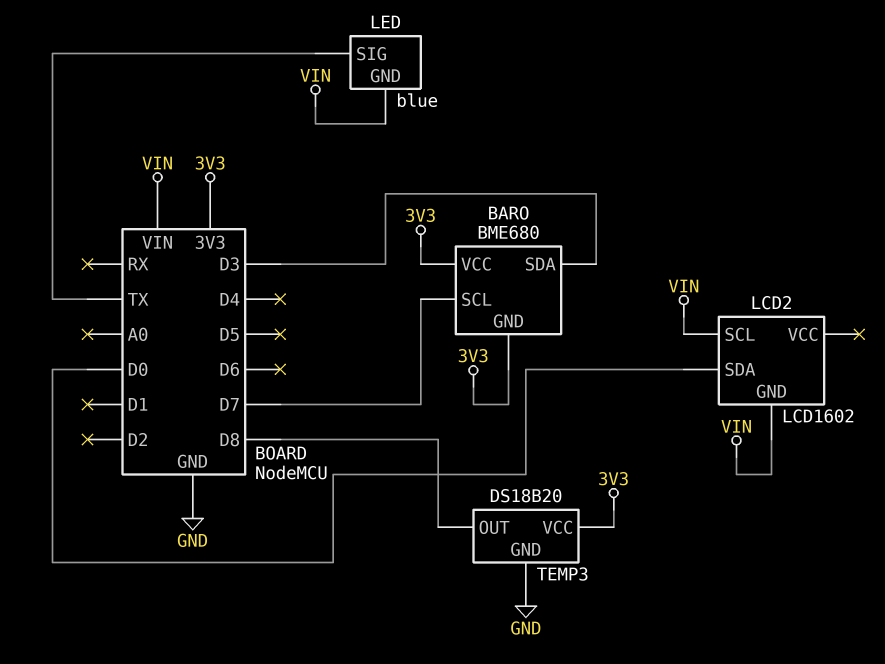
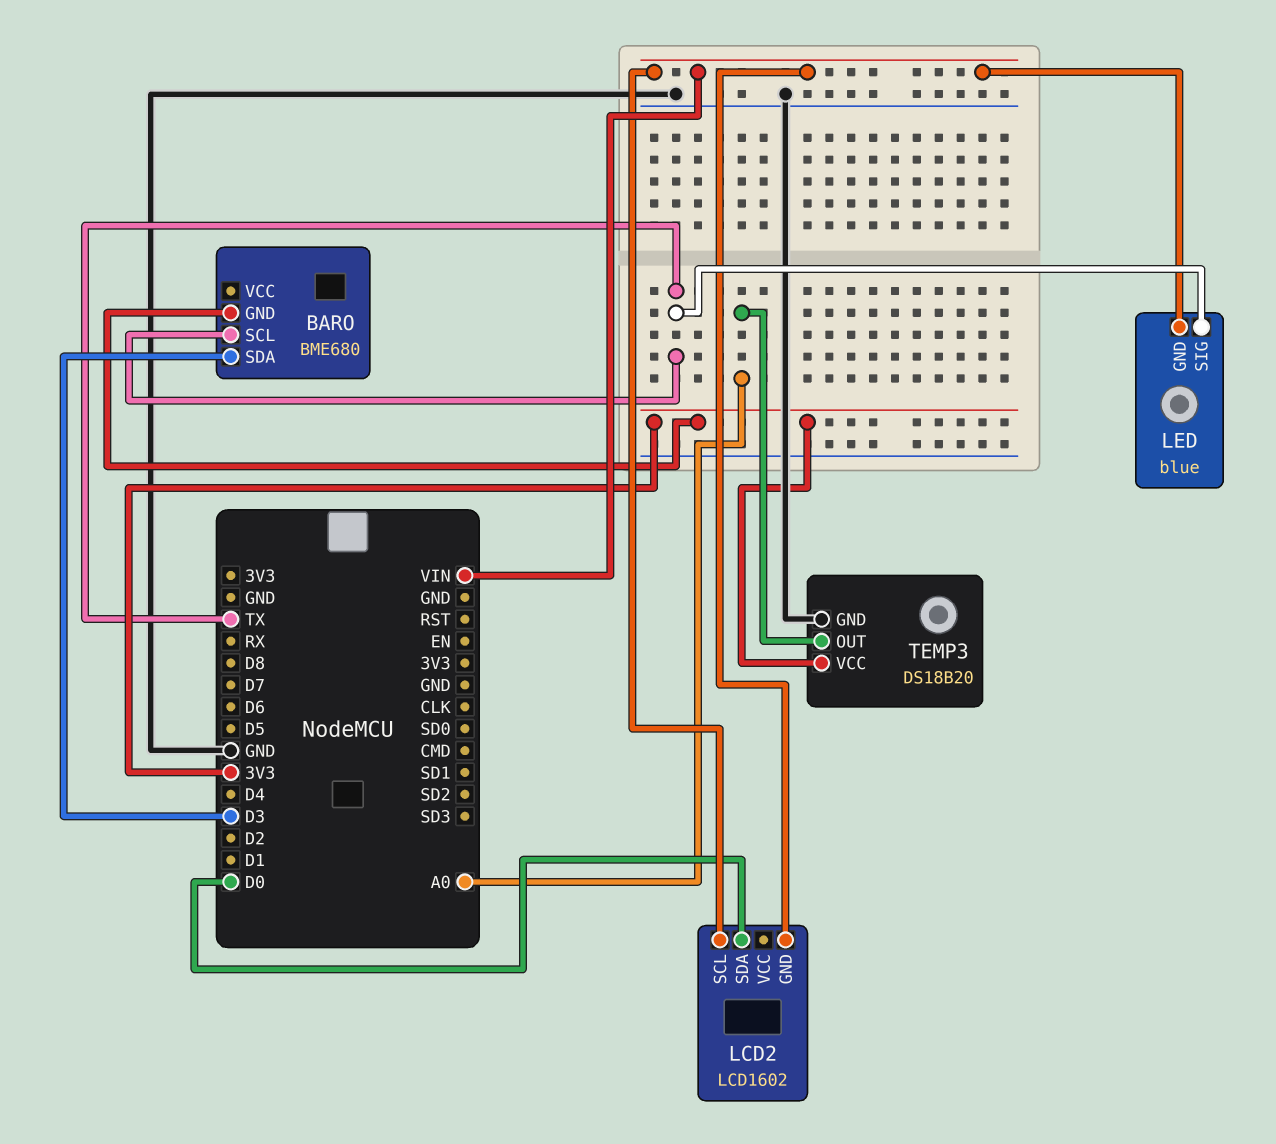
BARO pin SCL: D7 -> TX
BARO pin VCC: 3V3 -> none
TEMP3 pin OUT: D8 -> A0

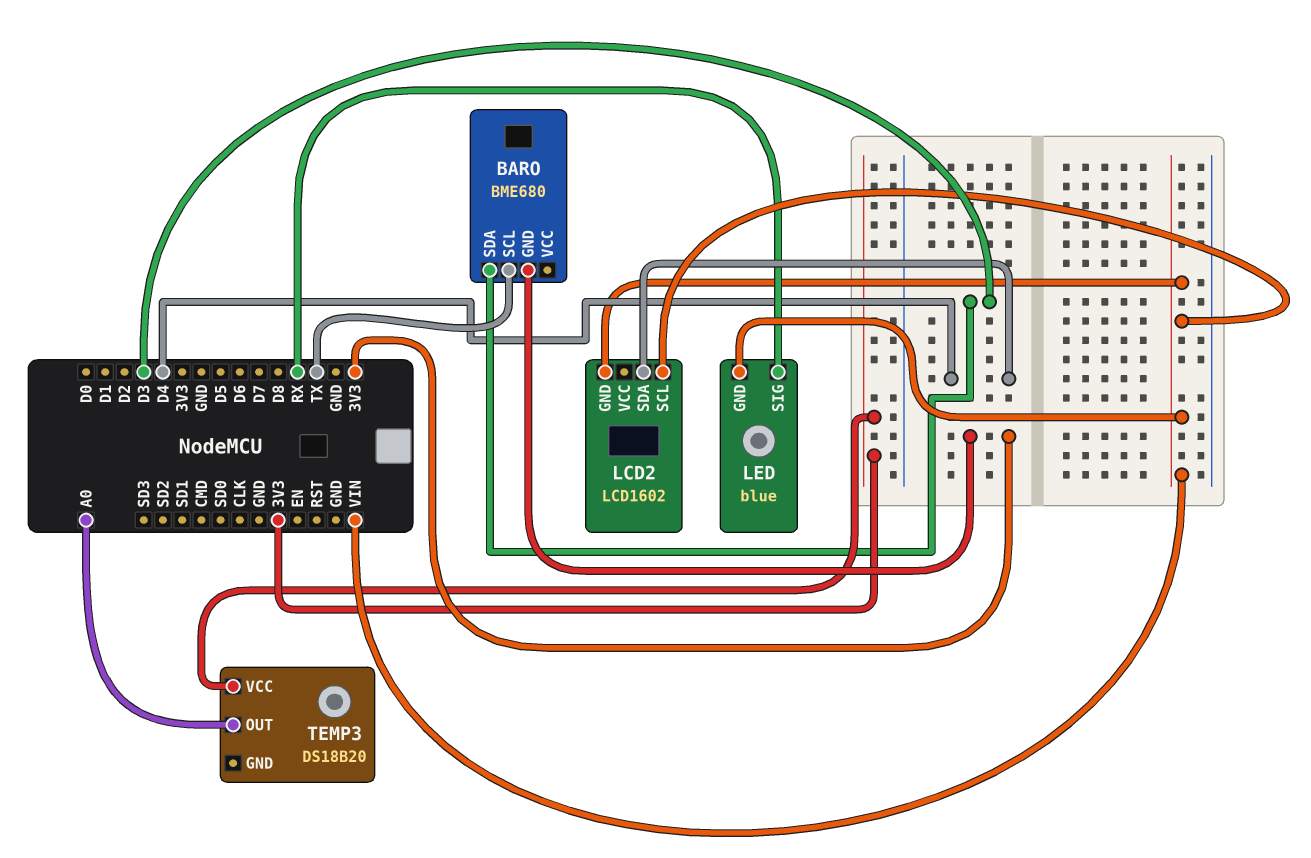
LCD2 pin SDA: D0 -> D4
LED pin SIG: TX -> RX
TEMP3 pin GND: GND -> none

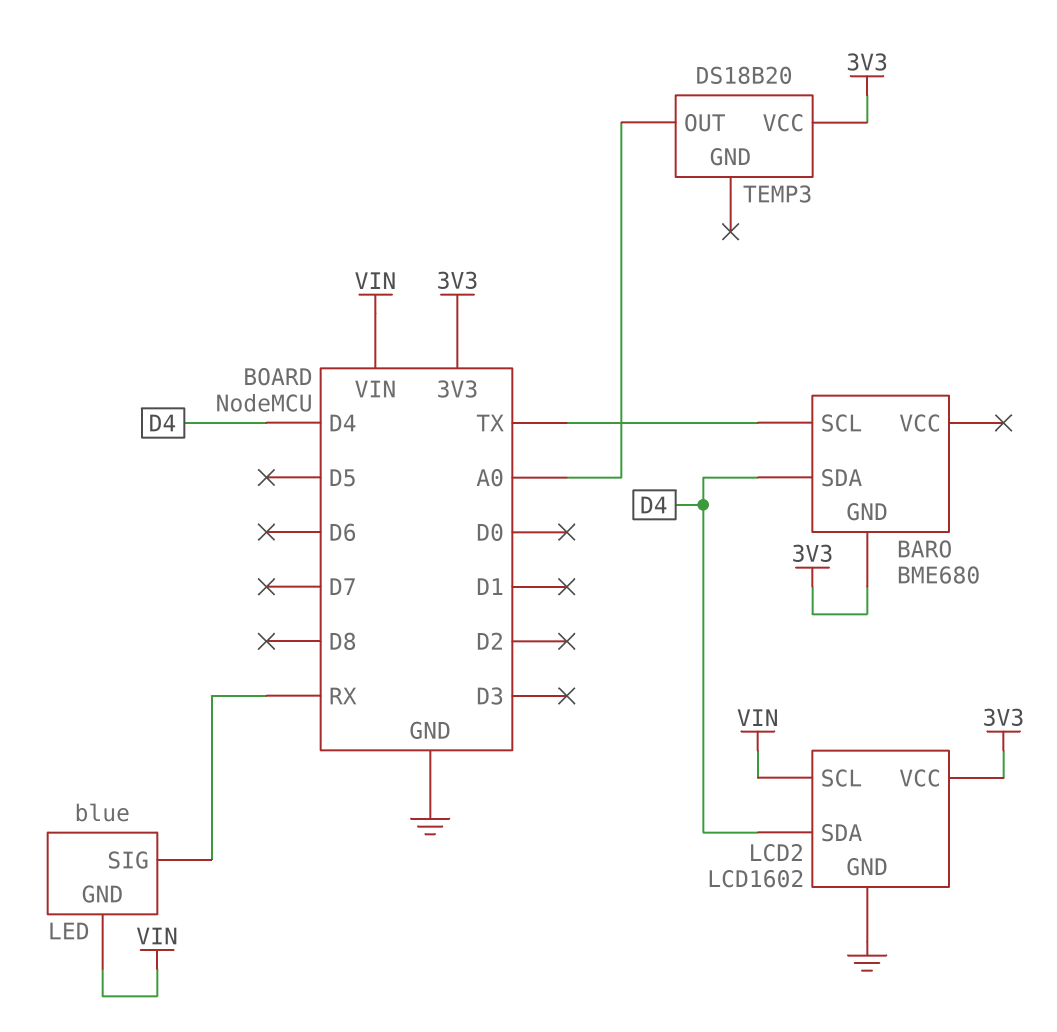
BARO pin SDA: D3 -> D4
LCD2 pin GND: VIN -> GND
LCD2 pin VCC: none -> 3V3

